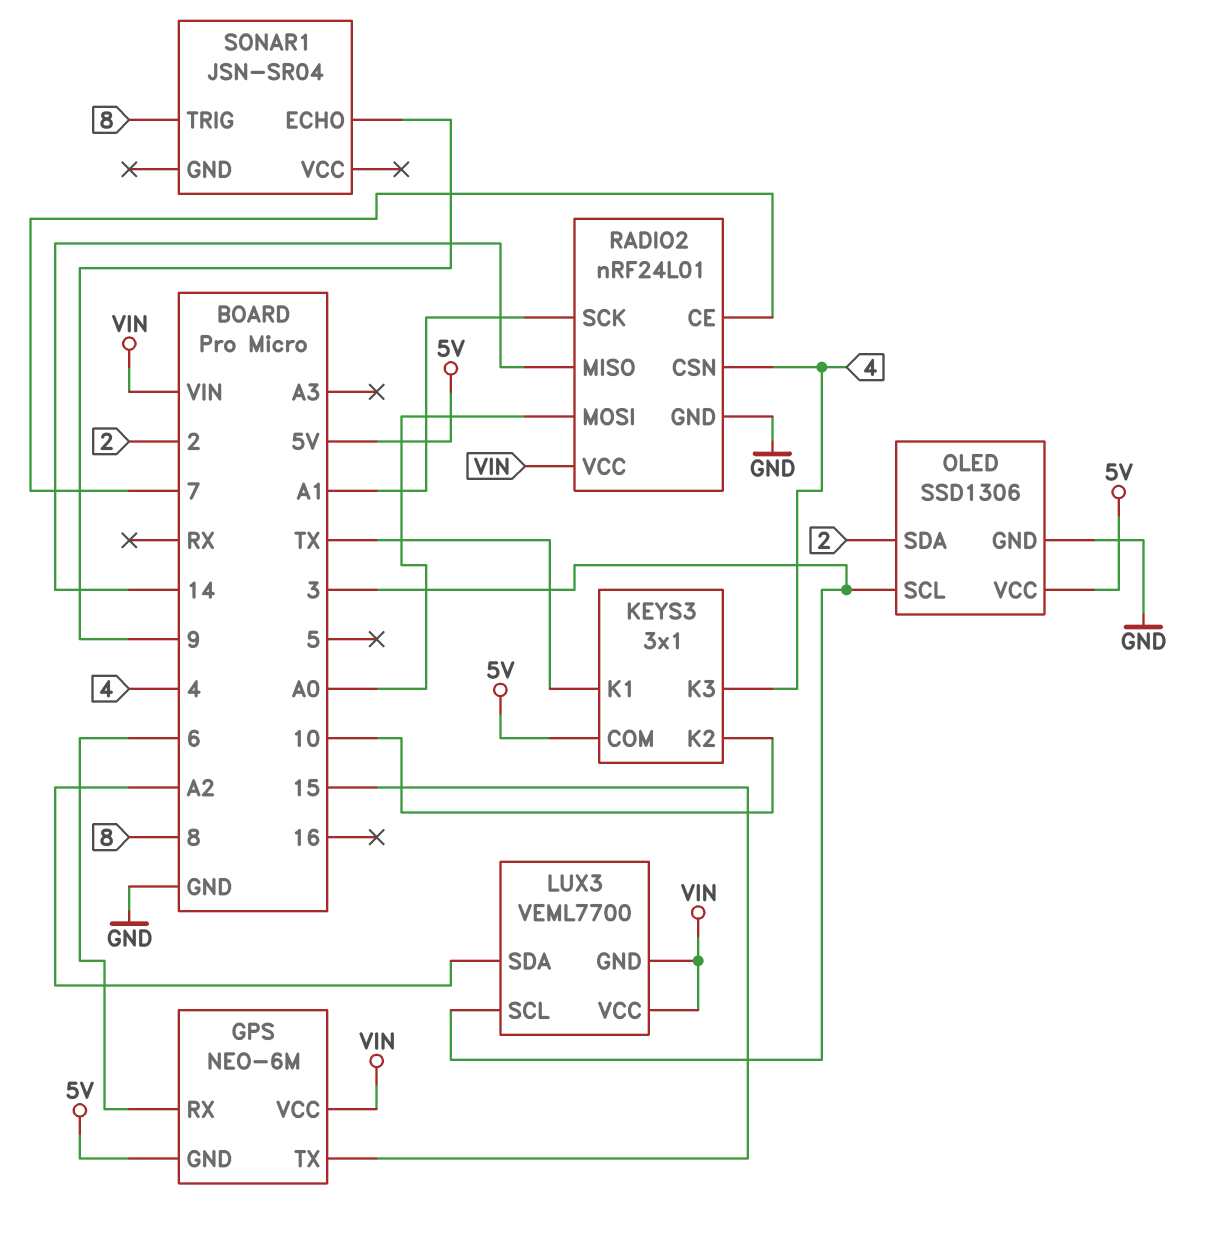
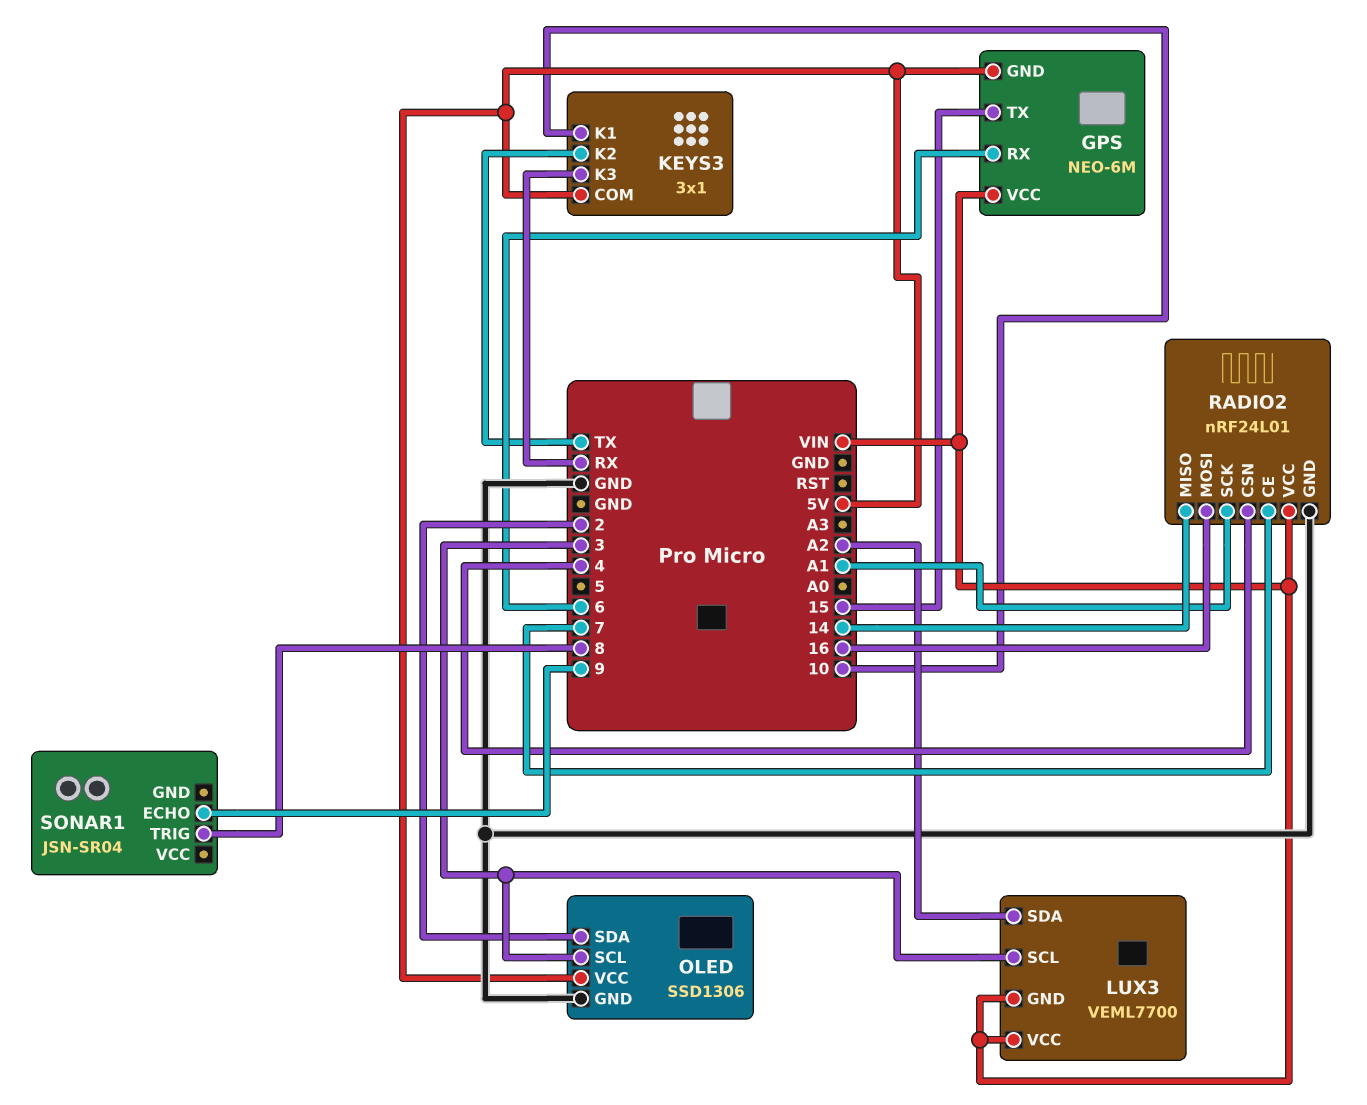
KEYS3 pin K1: TX -> 10
KEYS3 pin K2: 10 -> TX
KEYS3 pin K3: 4 -> RX
RADIO2 pin MOSI: A0 -> 16

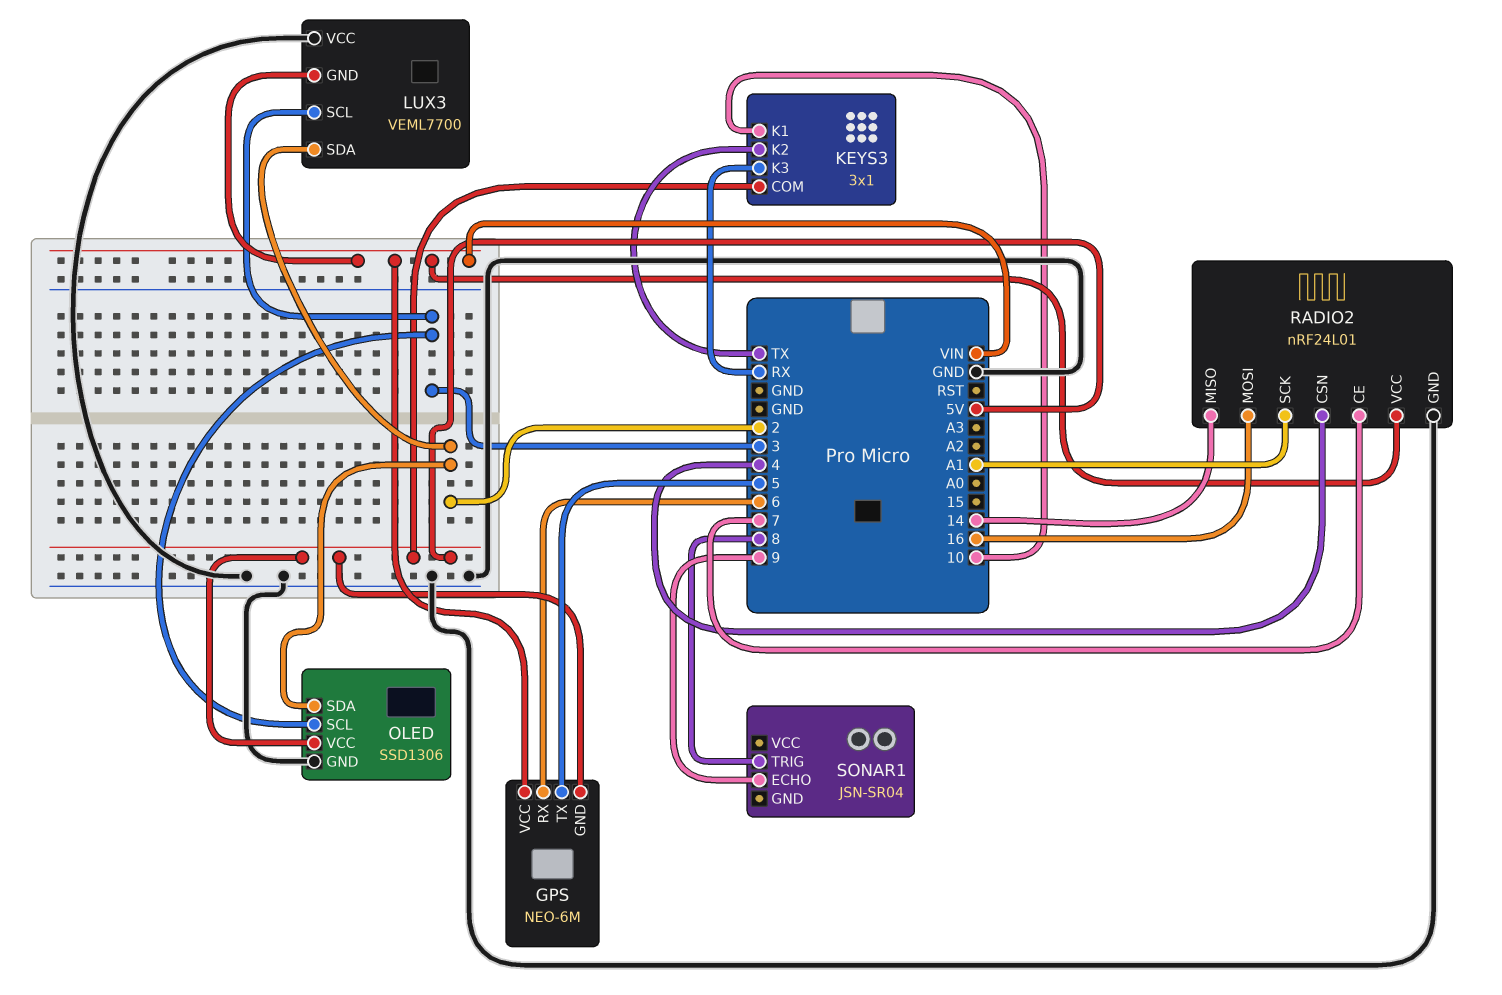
GPS pin TX: 15 -> 5
LUX3 pin SDA: A2 -> 2
LUX3 pin VCC: VIN -> GND

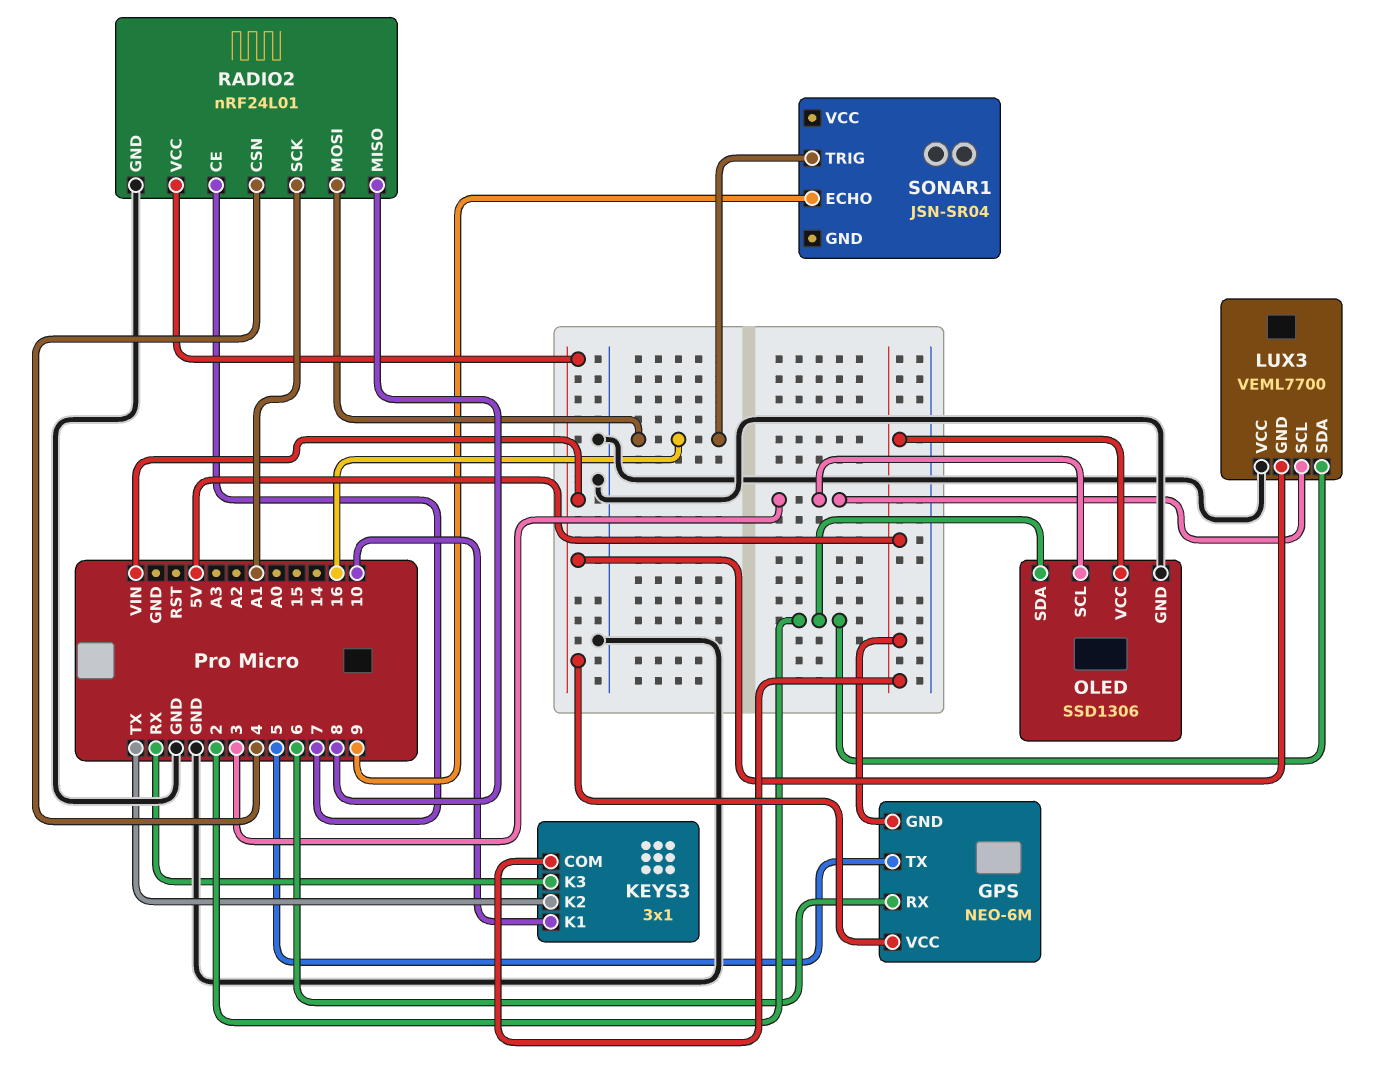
RADIO2 pin MISO: 14 -> 8
SONAR1 pin TRIG: 8 -> 16

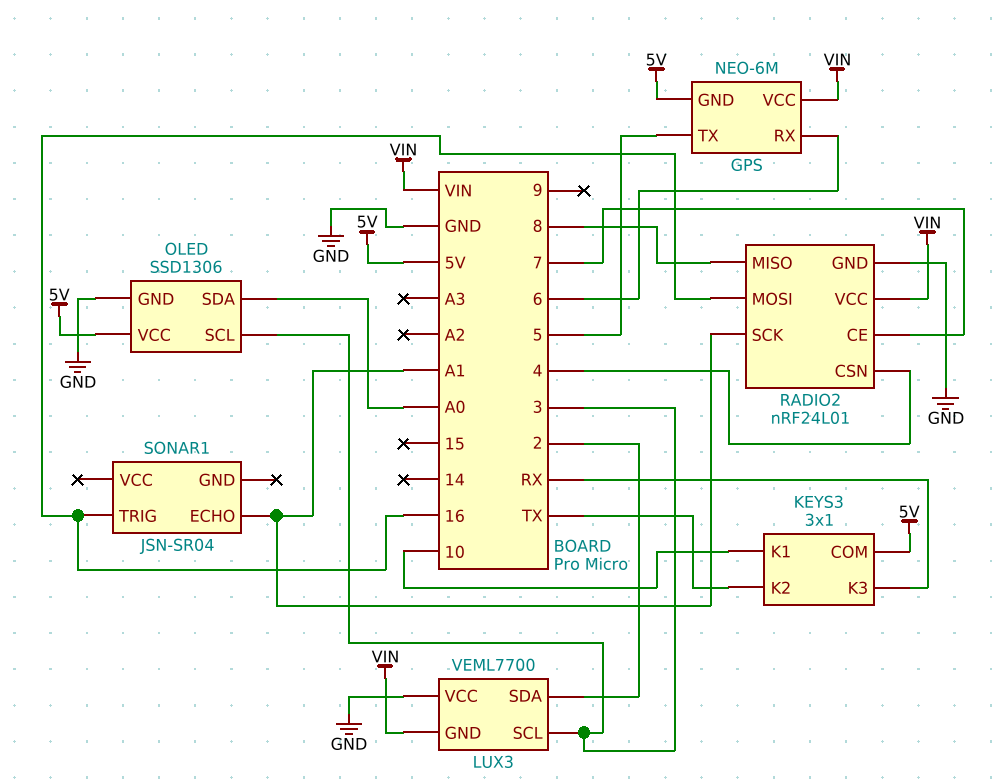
OLED pin SDA: 2 -> A0
SONAR1 pin ECHO: 9 -> A1

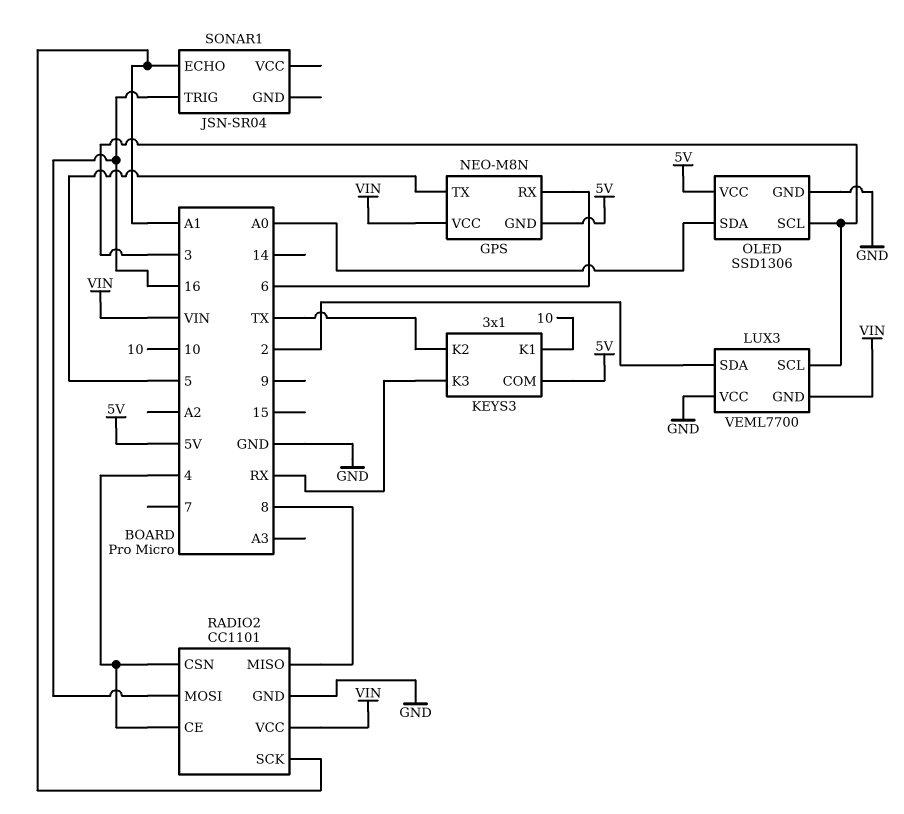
GPS: NEO-6M -> NEO-M8N
RADIO2: nRF24L01 -> CC1101
RADIO2 pin CE: 7 -> 4

